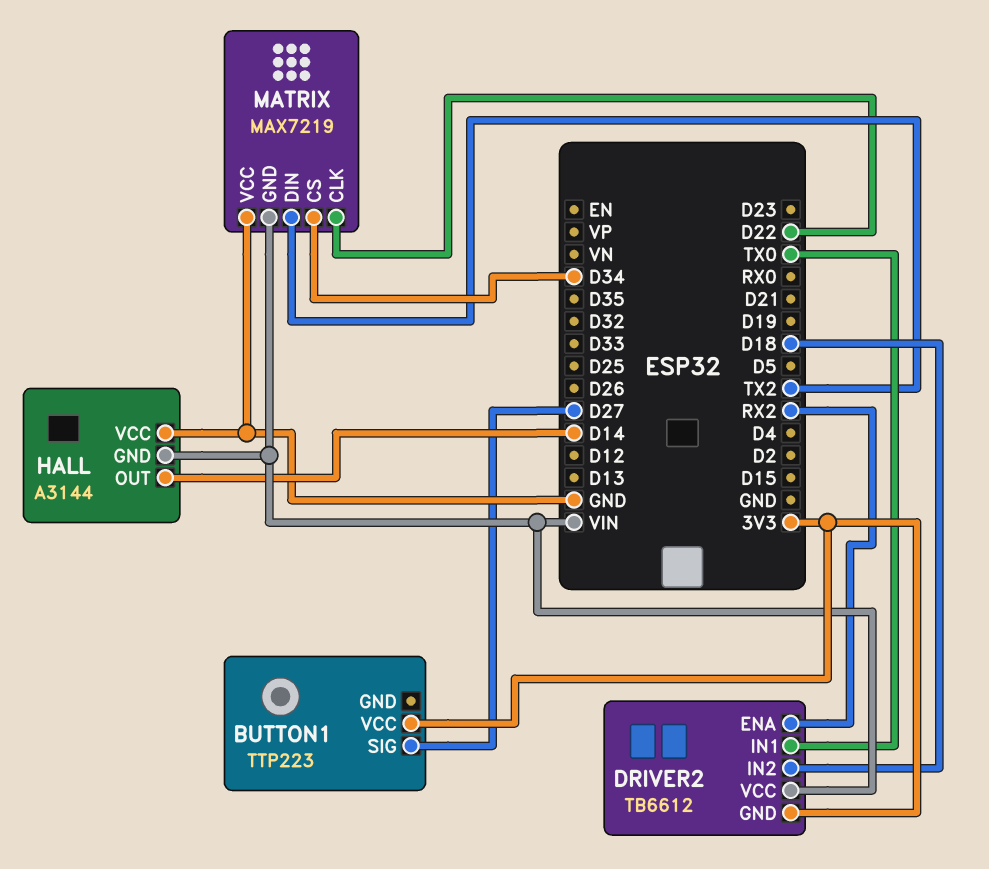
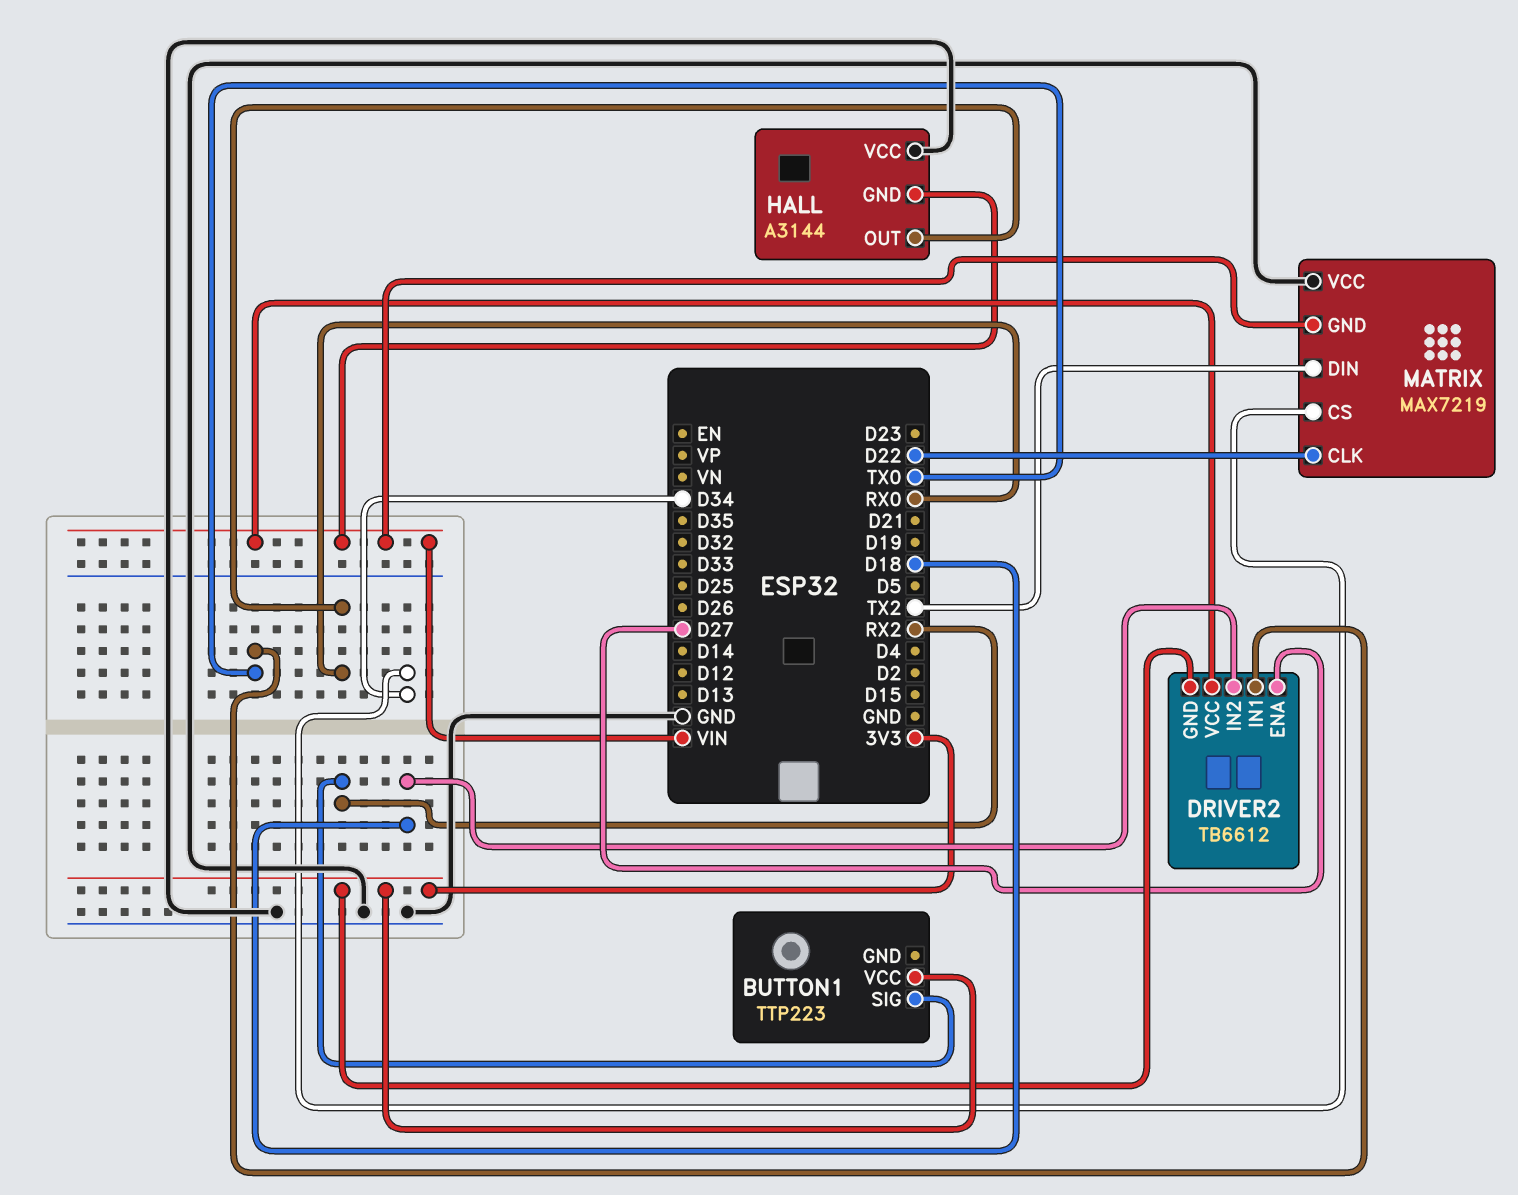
BUTTON1 pin SIG: D27 -> RX2
DRIVER2 pin ENA: RX2 -> D27
HALL pin OUT: D14 -> RX0

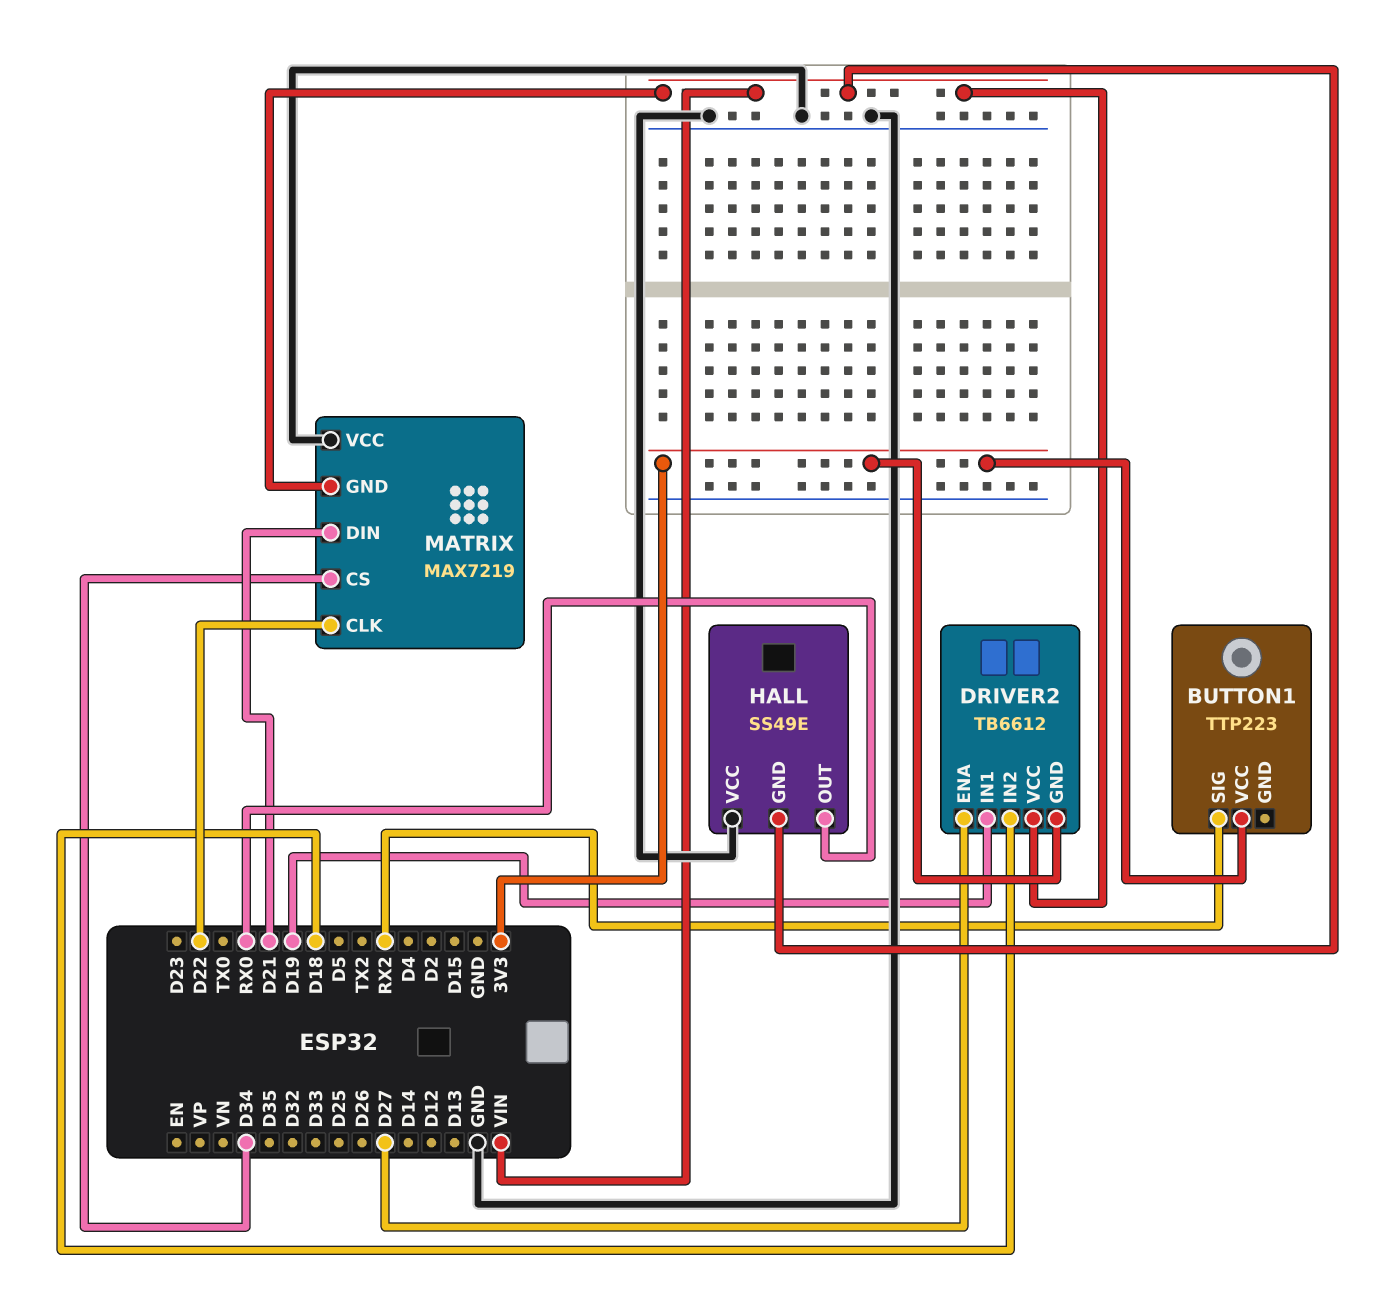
DRIVER2 pin IN1: TX0 -> D19
HALL: A3144 -> SS49E
MATRIX pin DIN: TX2 -> D21

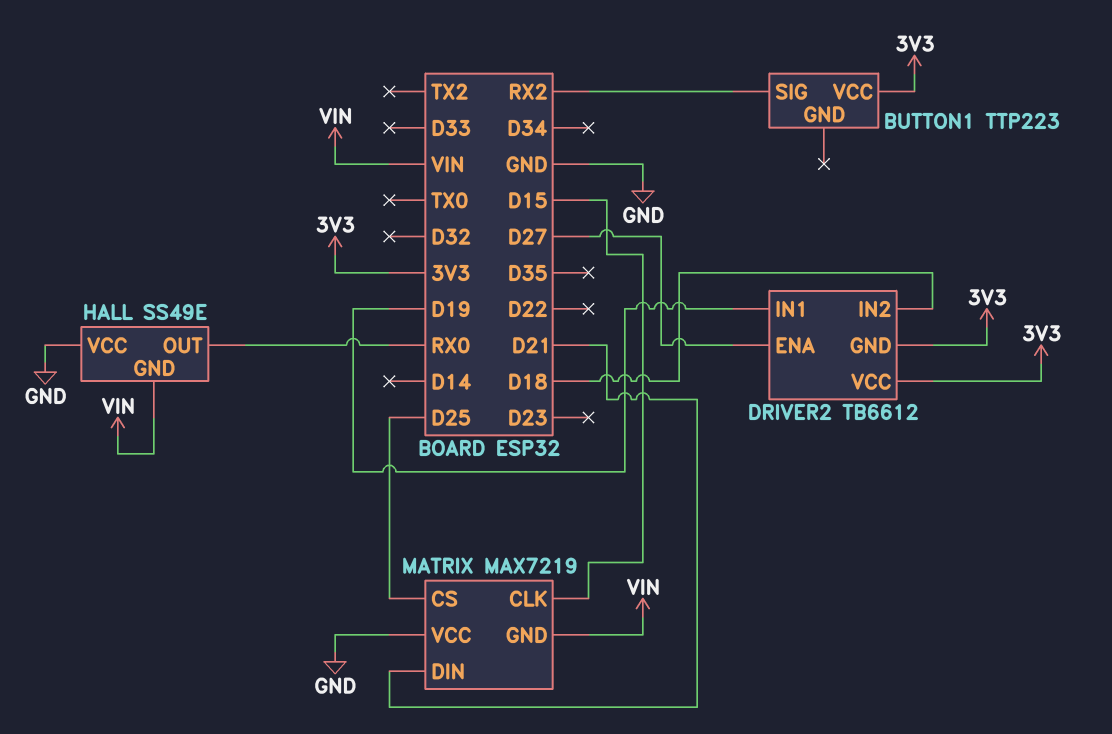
DRIVER2 pin VCC: VIN -> 3V3
MATRIX pin CLK: D22 -> D15
MATRIX pin CS: D34 -> D25

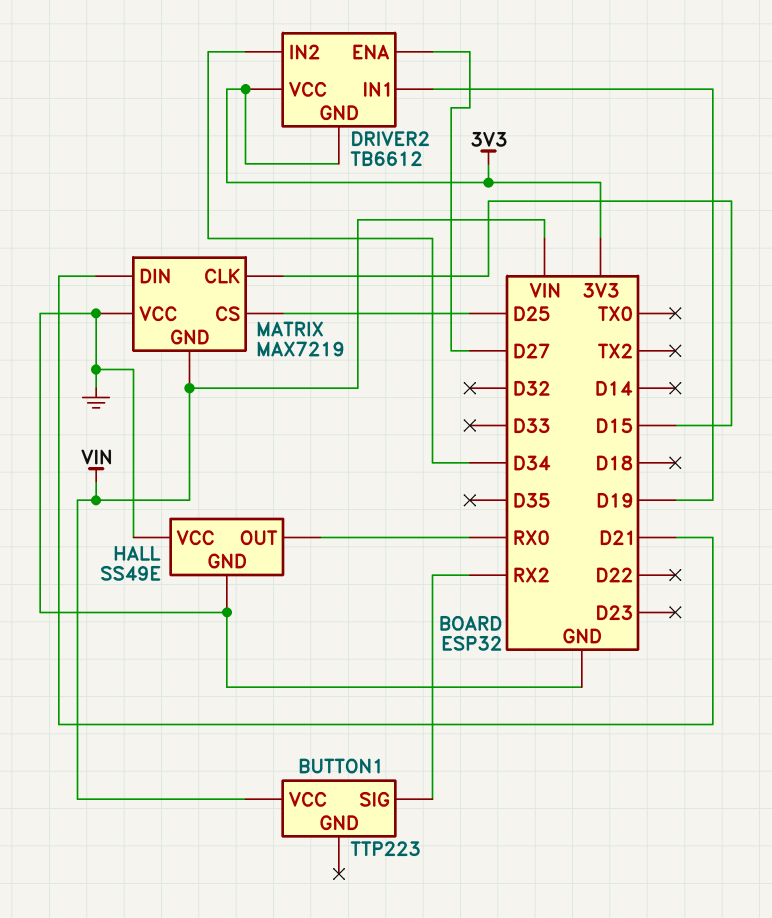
BUTTON1 pin VCC: 3V3 -> VIN
DRIVER2 pin IN2: D18 -> D34
HALL pin GND: VIN -> GND

